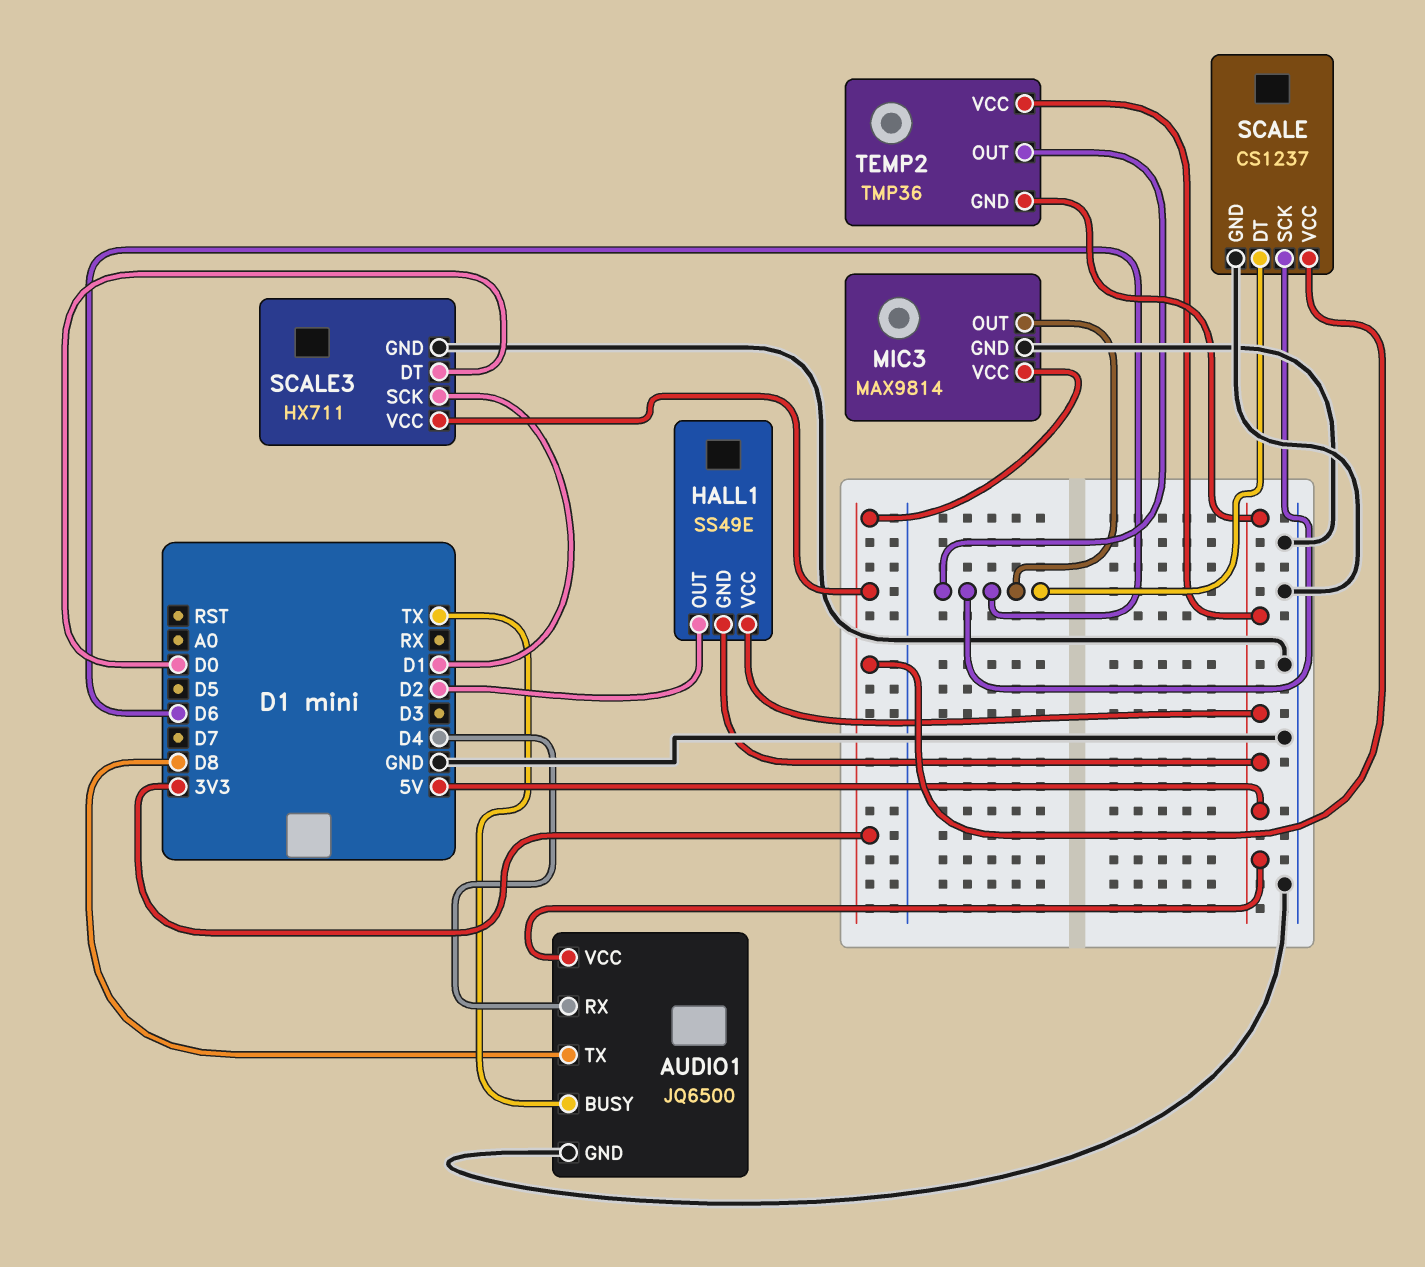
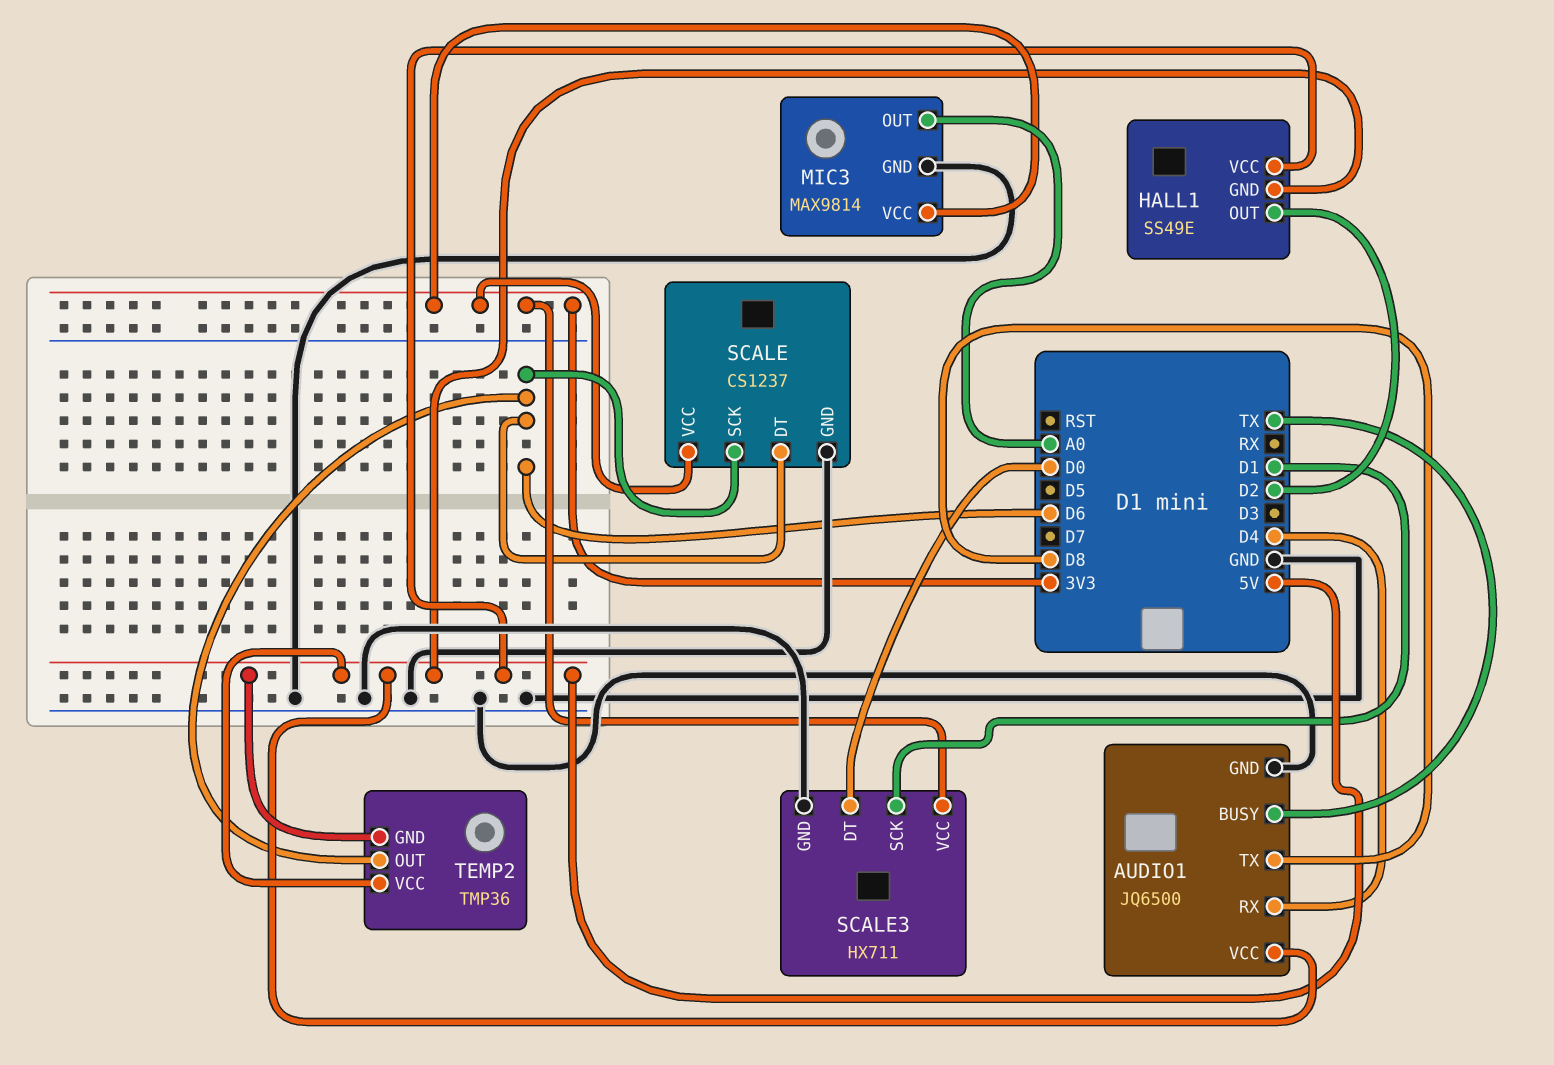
MIC3 pin OUT: D6 -> A0

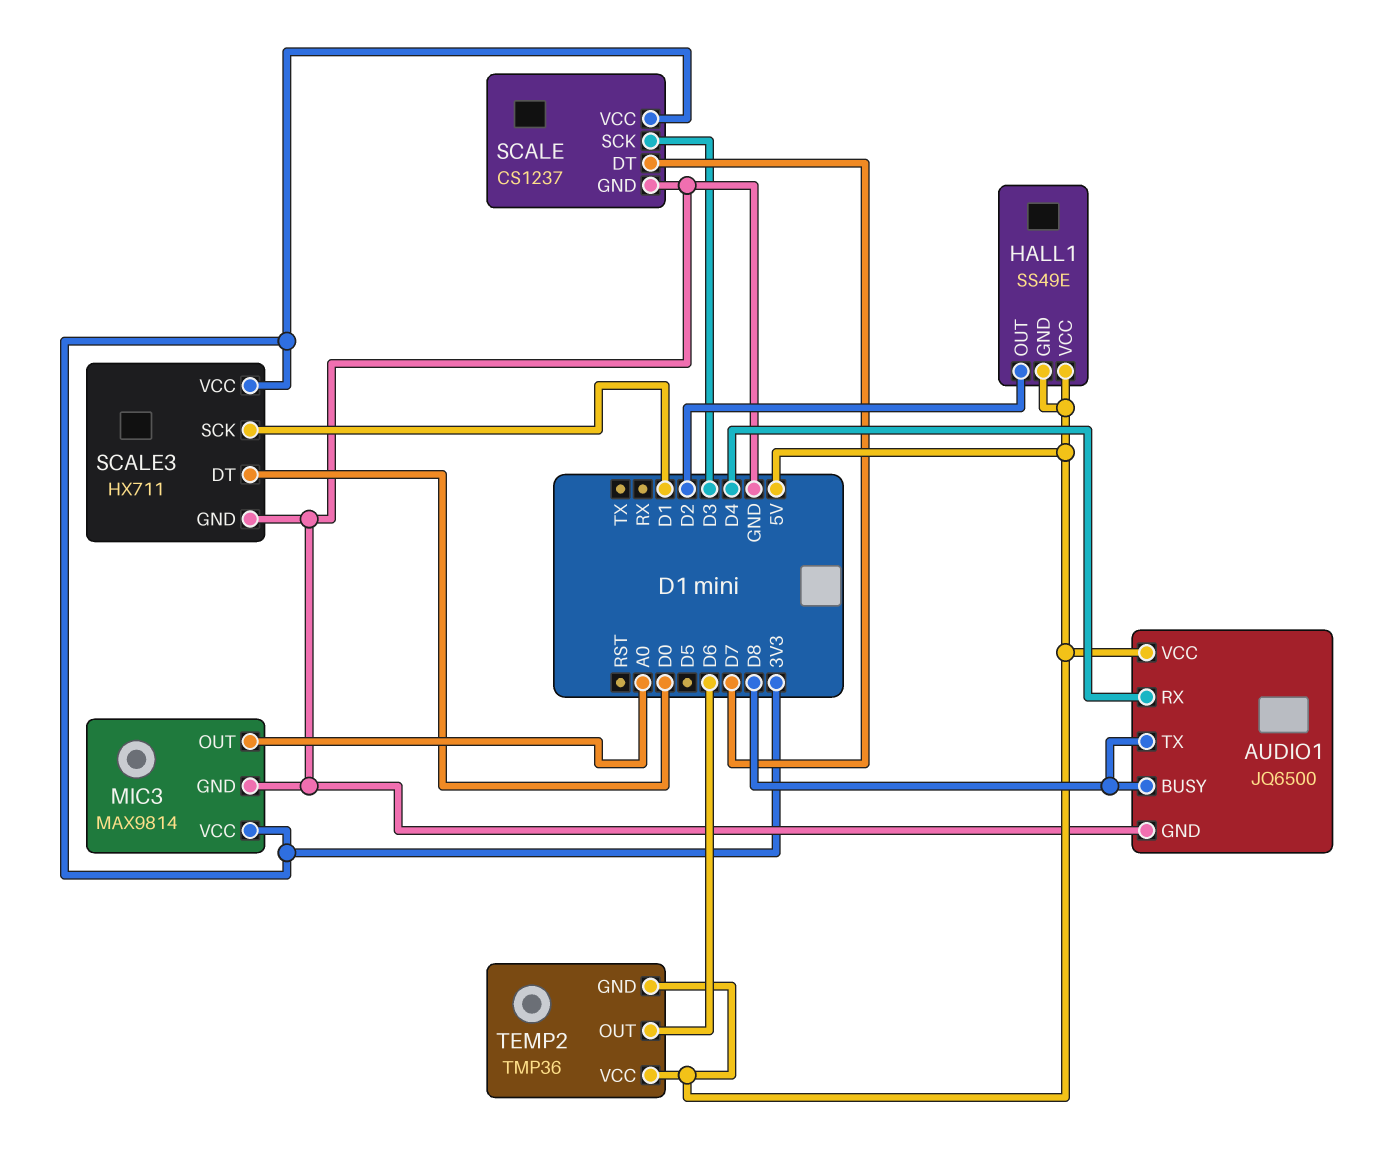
AUDIO1 pin BUSY: TX -> D8
SCALE pin DT: D6 -> D7
SCALE pin SCK: D6 -> D3

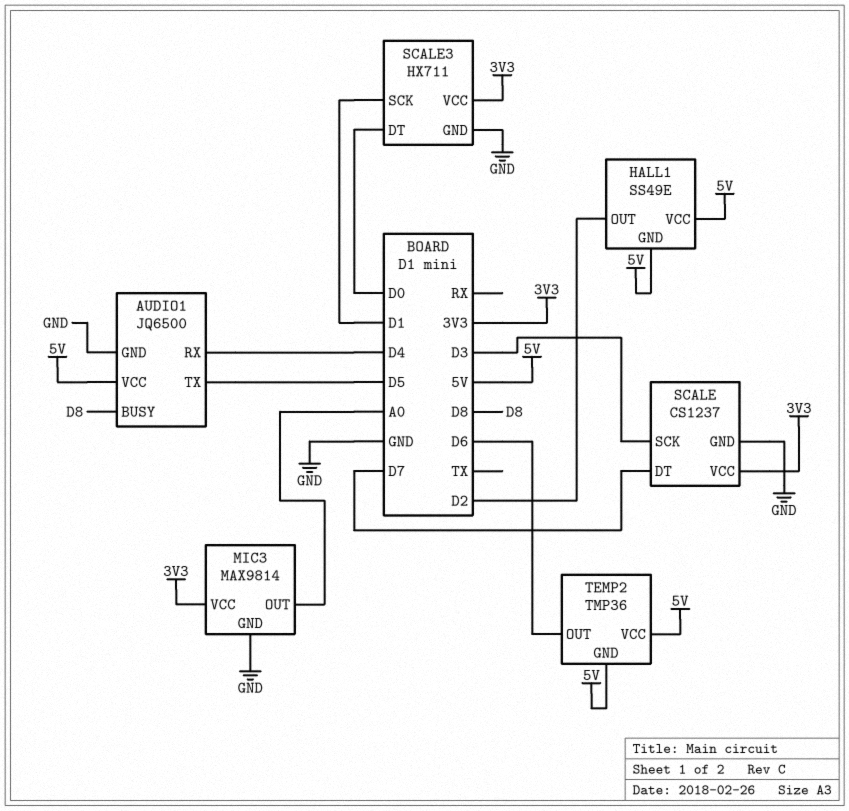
AUDIO1 pin TX: D8 -> D5

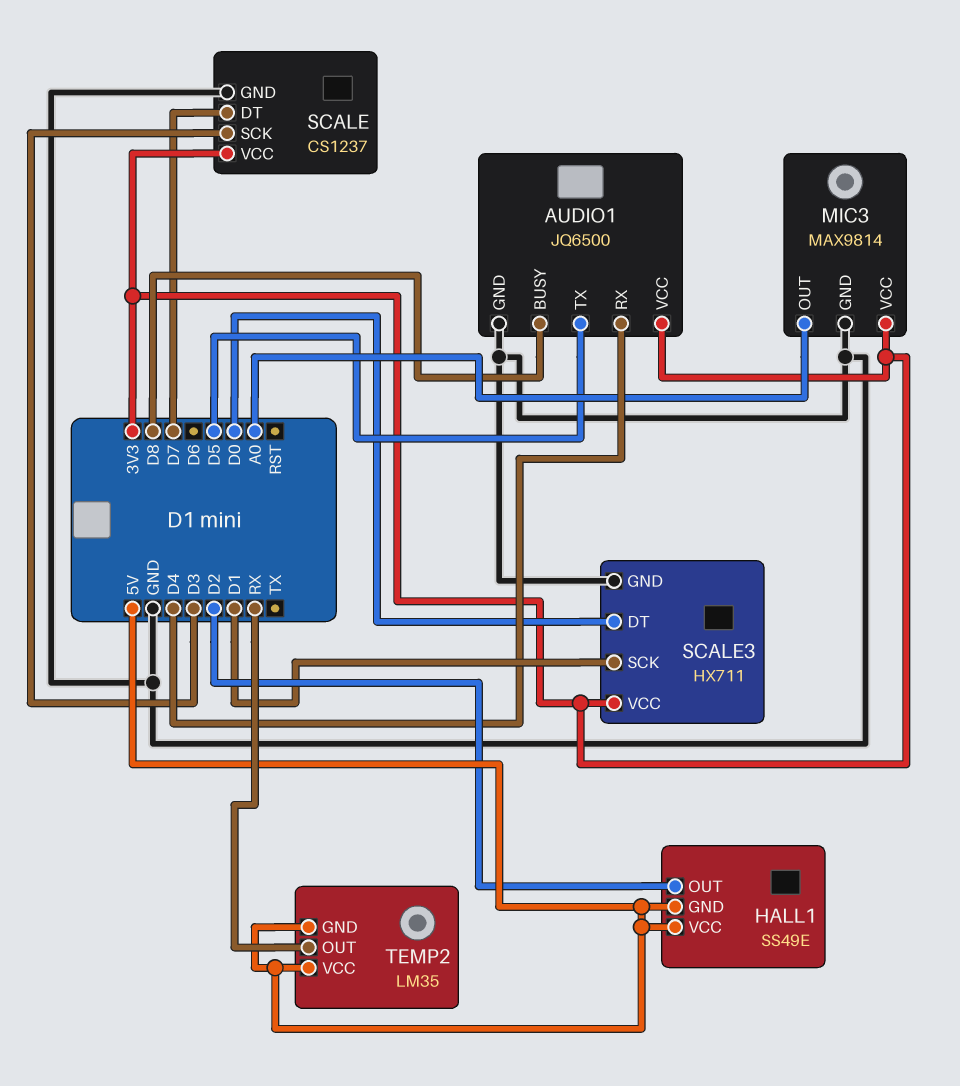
AUDIO1 pin VCC: 5V -> 3V3
TEMP2: TMP36 -> LM35
TEMP2 pin OUT: D6 -> RX

